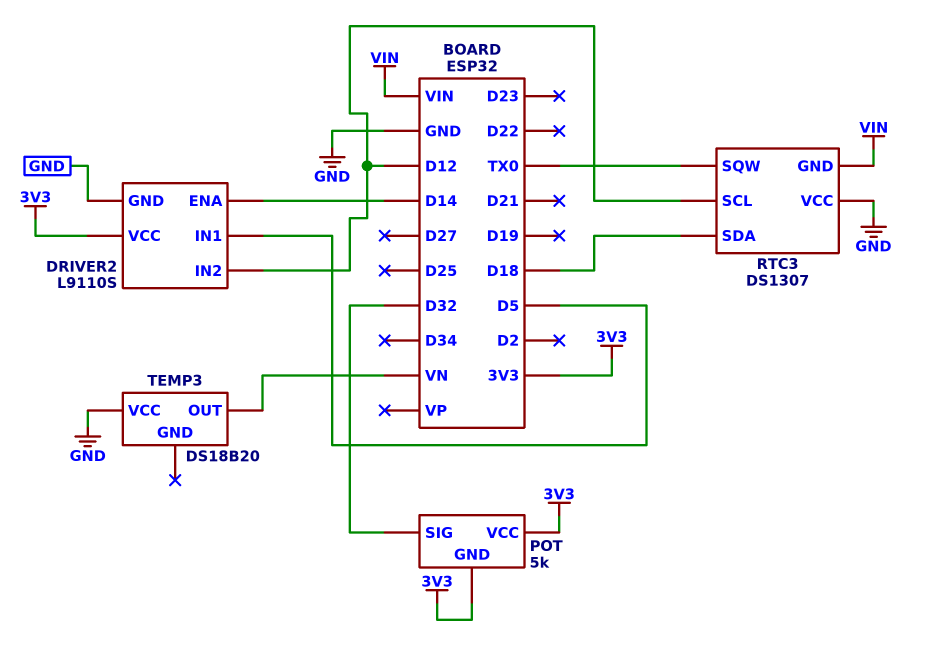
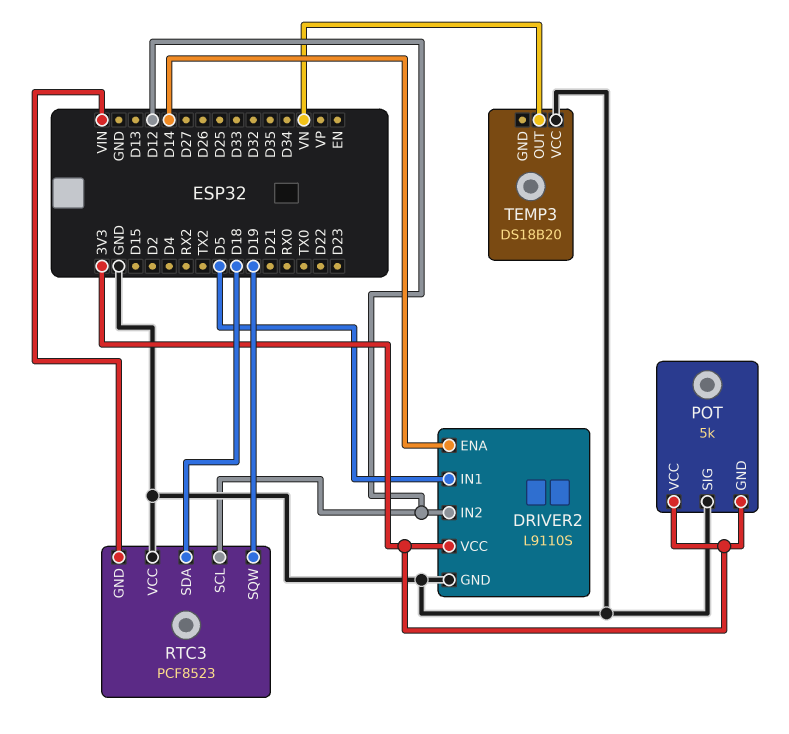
POT pin SIG: D32 -> GND
RTC3: DS1307 -> PCF8523
RTC3 pin SQW: TX0 -> D19

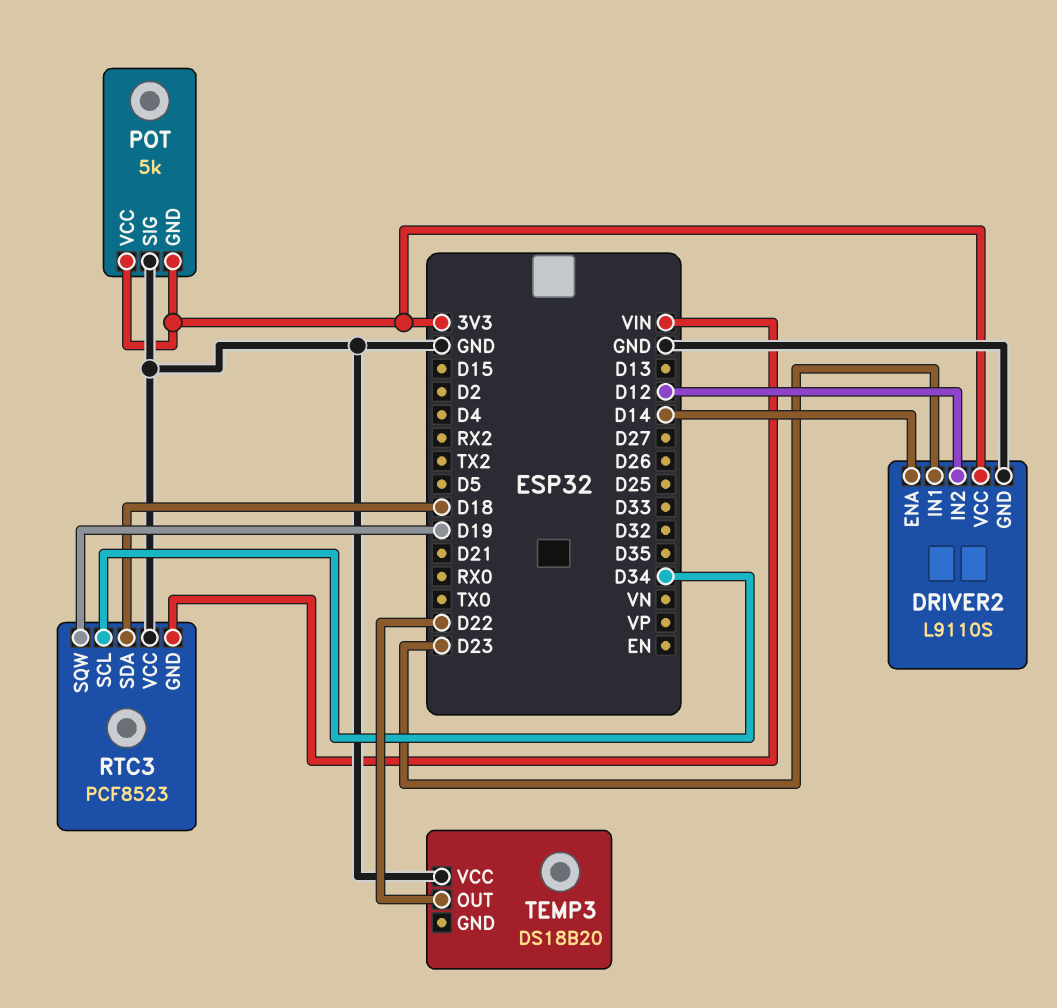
DRIVER2 pin IN1: D5 -> D23
RTC3 pin SCL: D12 -> D34
TEMP3 pin OUT: VN -> D22

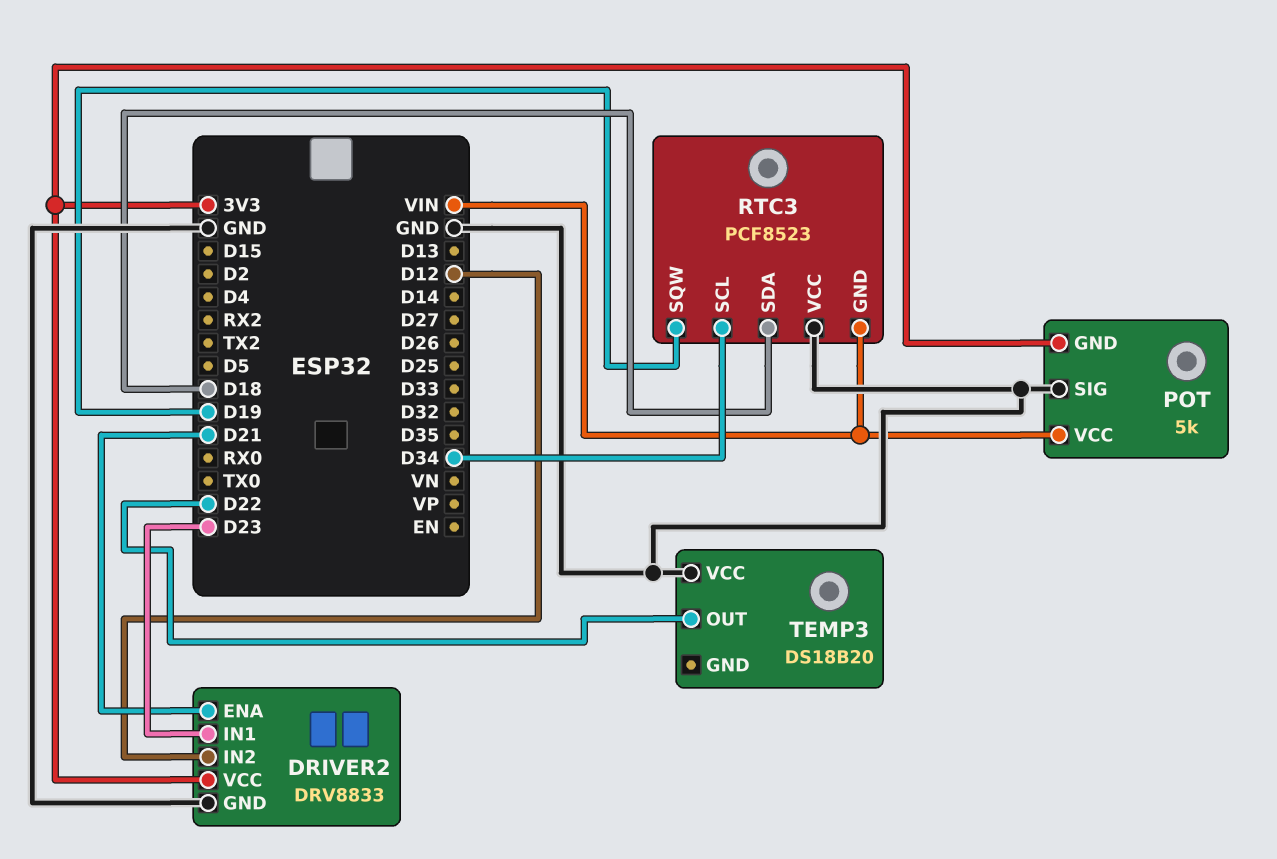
DRIVER2: L9110S -> DRV8833
DRIVER2 pin ENA: D14 -> D21
POT pin VCC: 3V3 -> VIN

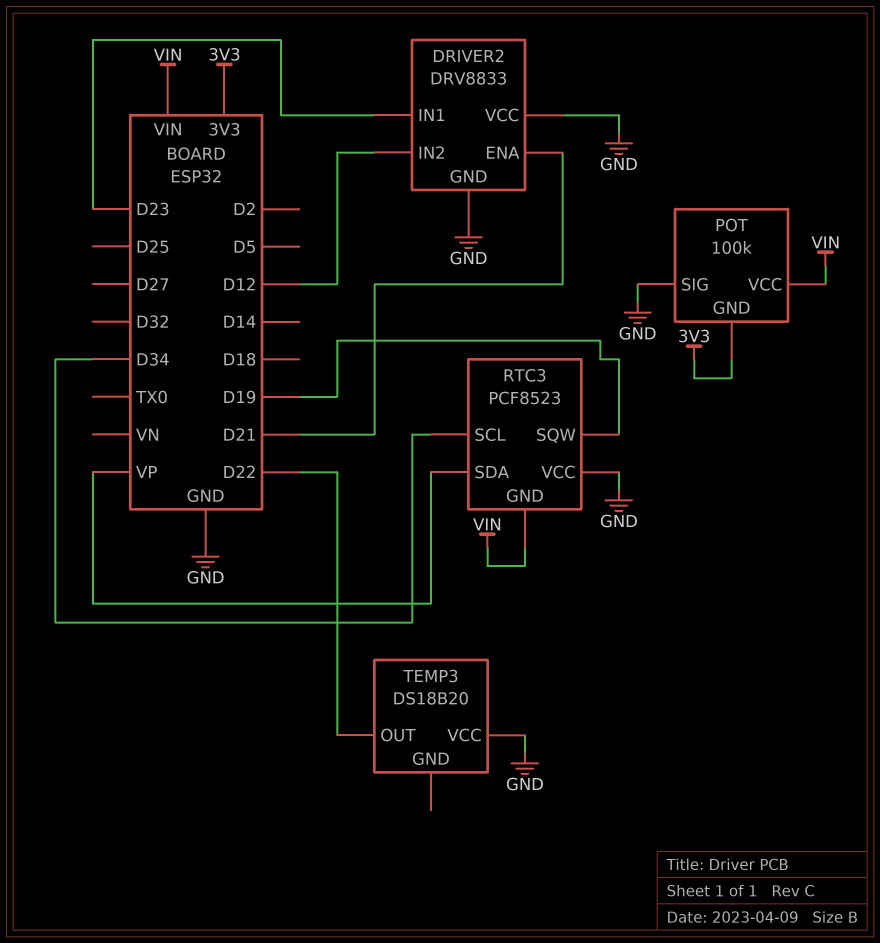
DRIVER2 pin VCC: 3V3 -> GND
POT: 5k -> 100k
RTC3 pin SDA: D18 -> VP

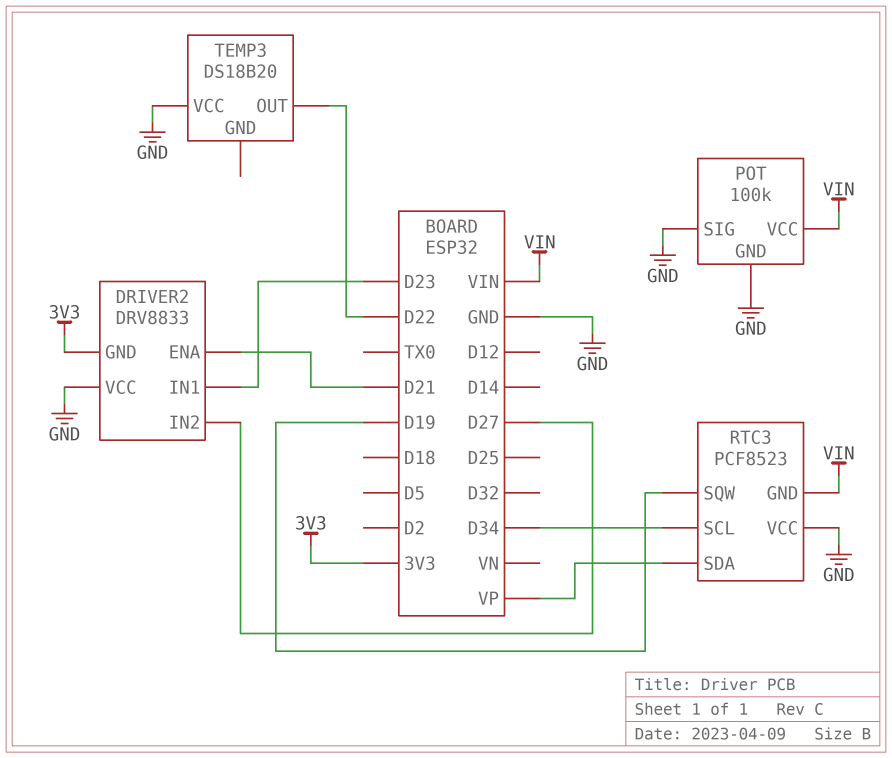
DRIVER2 pin GND: GND -> 3V3
DRIVER2 pin IN2: D12 -> D27
POT pin GND: 3V3 -> GND

